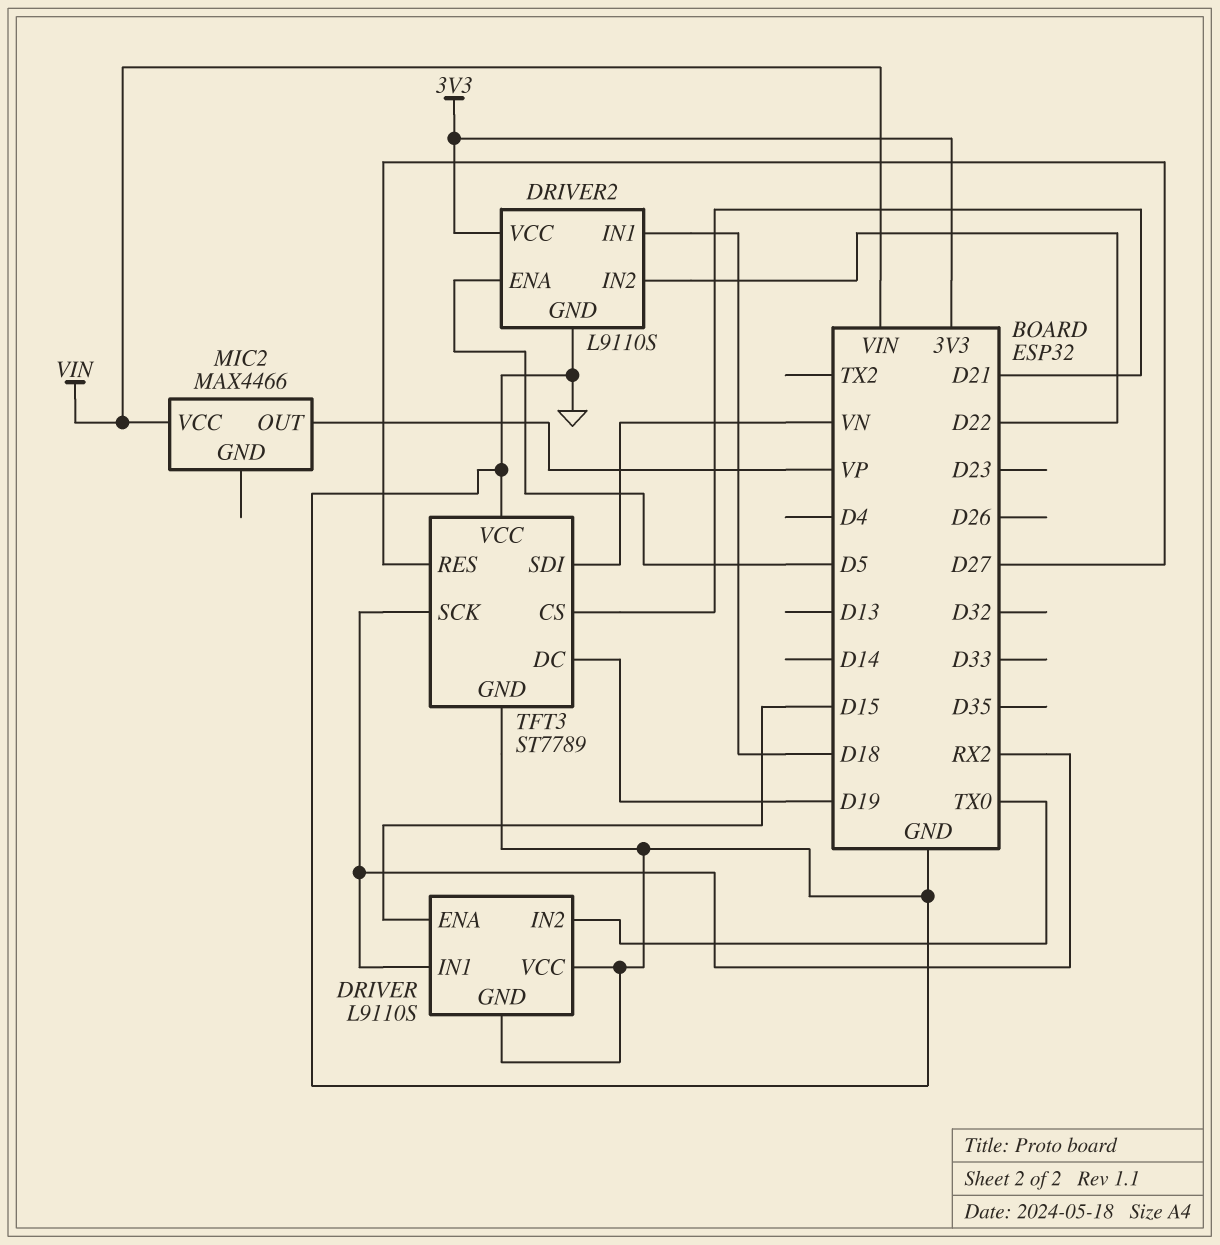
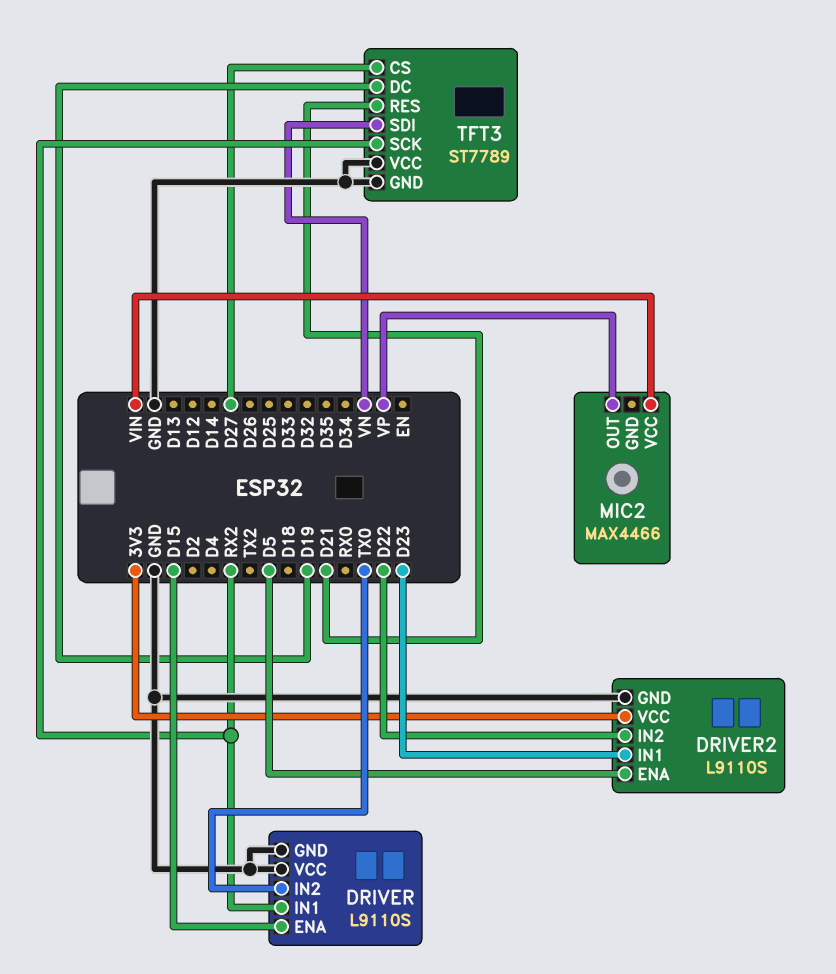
DRIVER2 pin IN1: D18 -> D23
TFT3 pin CS: D21 -> D27
TFT3 pin RES: D27 -> D21

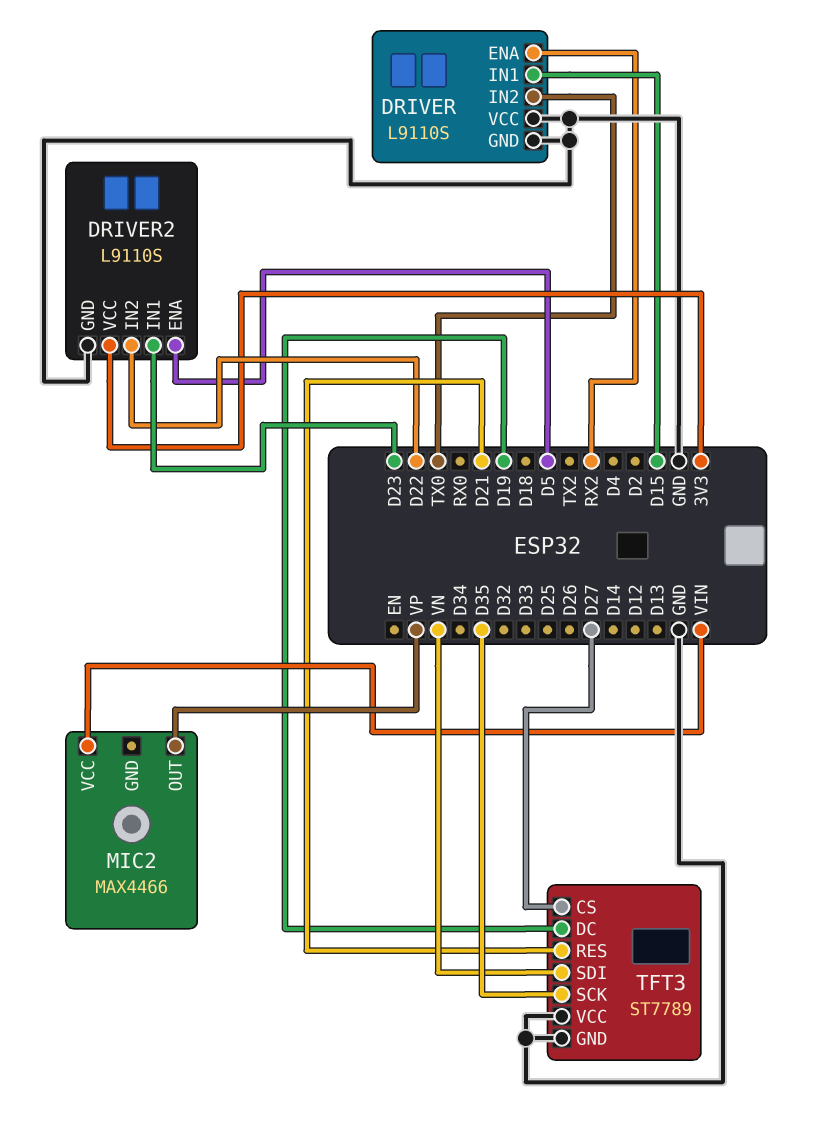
DRIVER pin ENA: D15 -> RX2
DRIVER pin IN1: RX2 -> D15
TFT3 pin SCK: RX2 -> D35

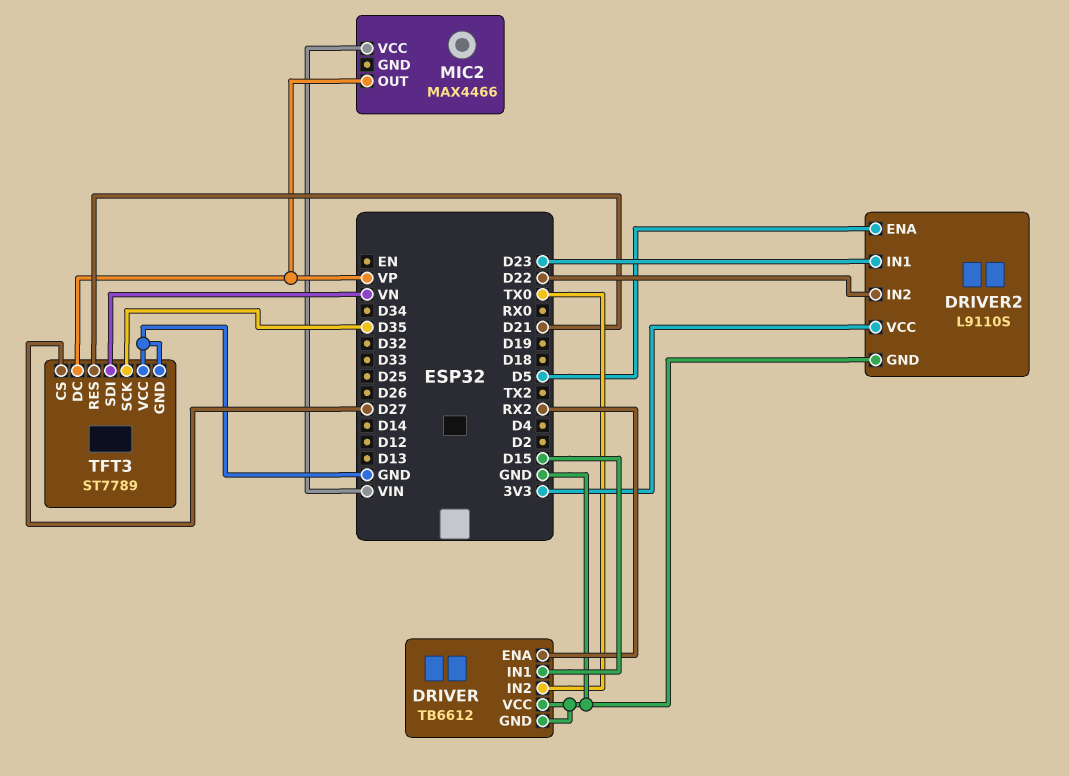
DRIVER: L9110S -> TB6612
TFT3 pin DC: D19 -> VP

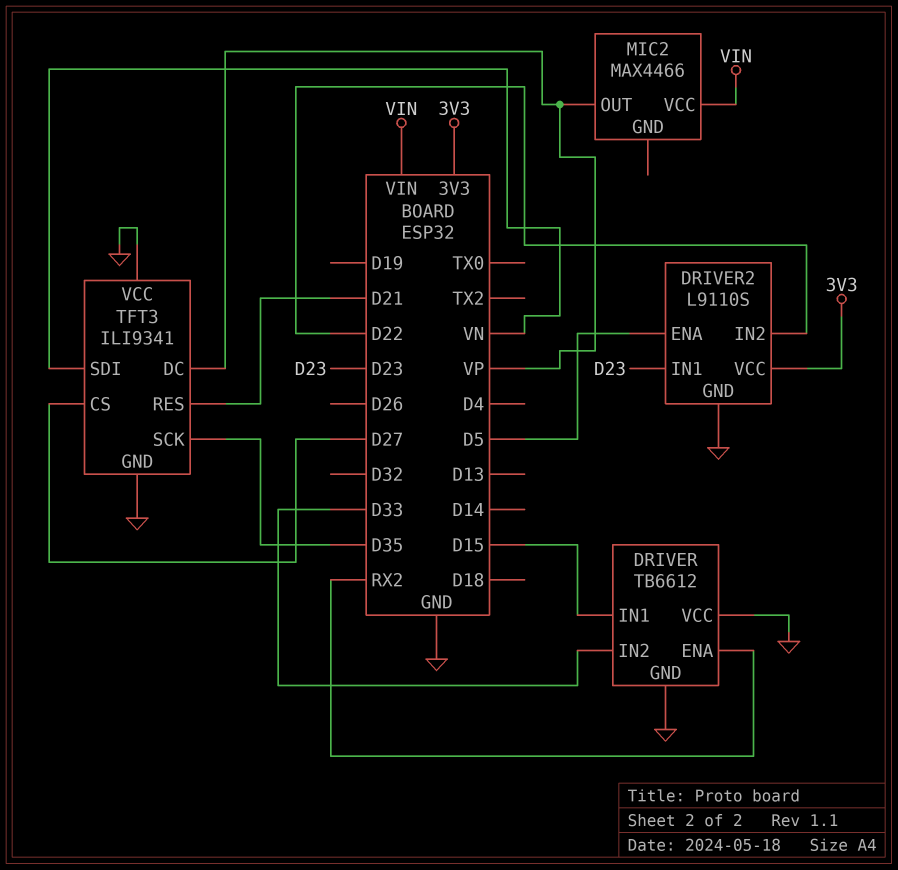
DRIVER pin IN2: TX0 -> D33
TFT3: ST7789 -> ILI9341

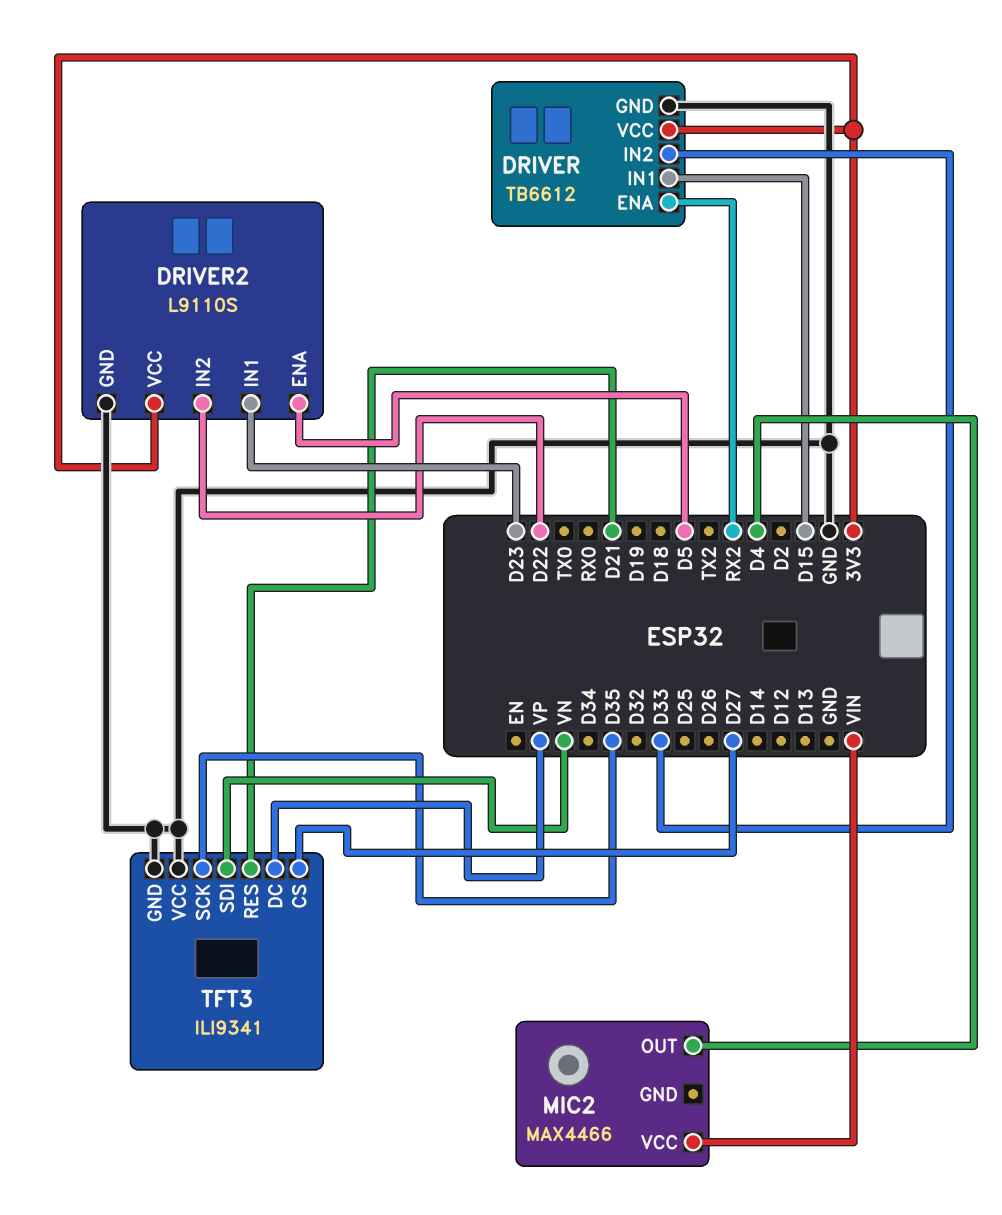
DRIVER pin VCC: GND -> 3V3
MIC2 pin OUT: VP -> D4

